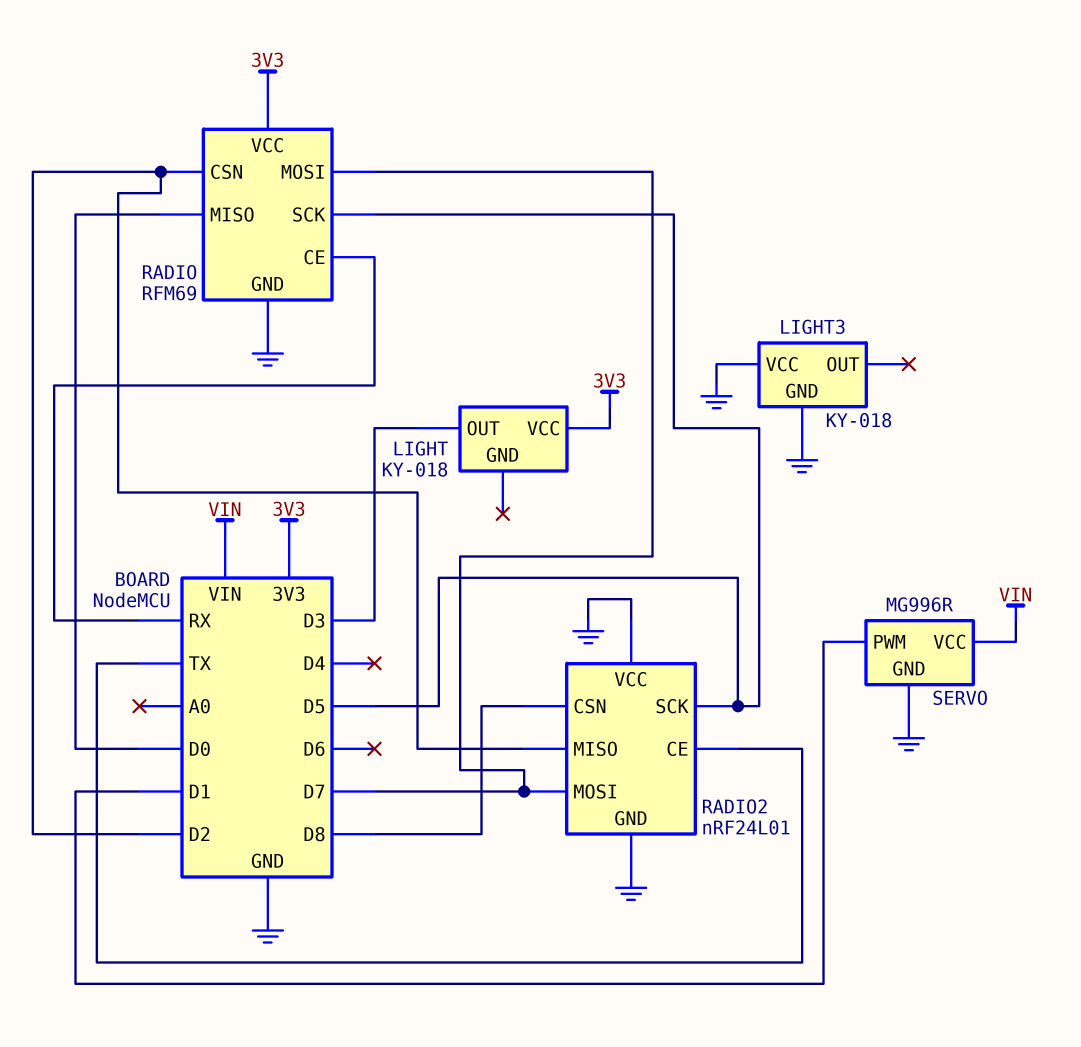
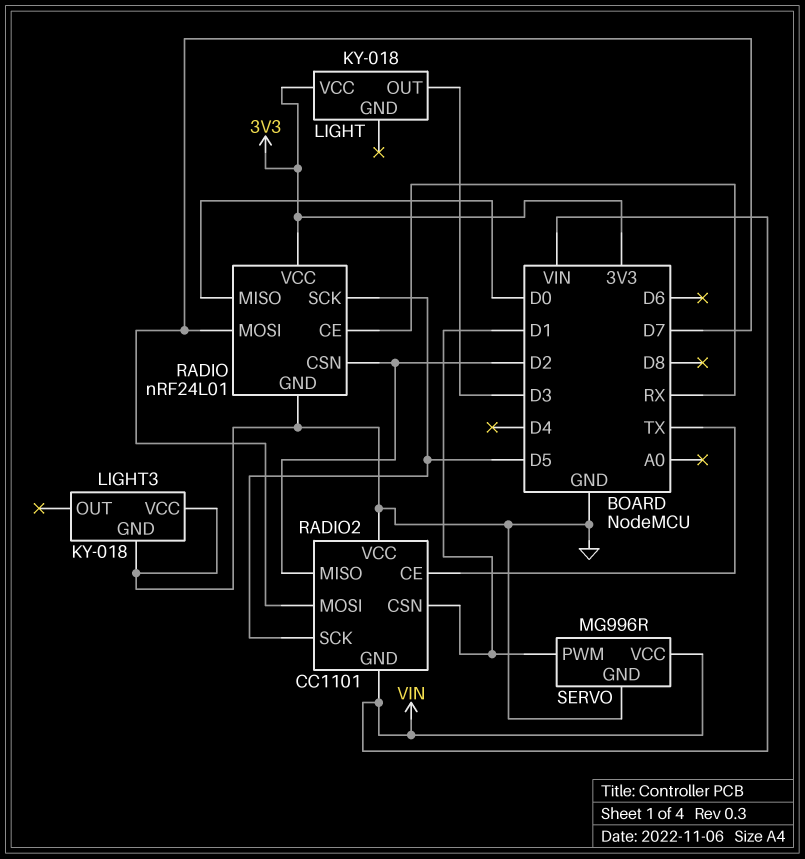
RADIO: RFM69 -> nRF24L01
RADIO2: nRF24L01 -> CC1101
RADIO2 pin CSN: D8 -> D1
RADIO2 pin GND: GND -> VIN

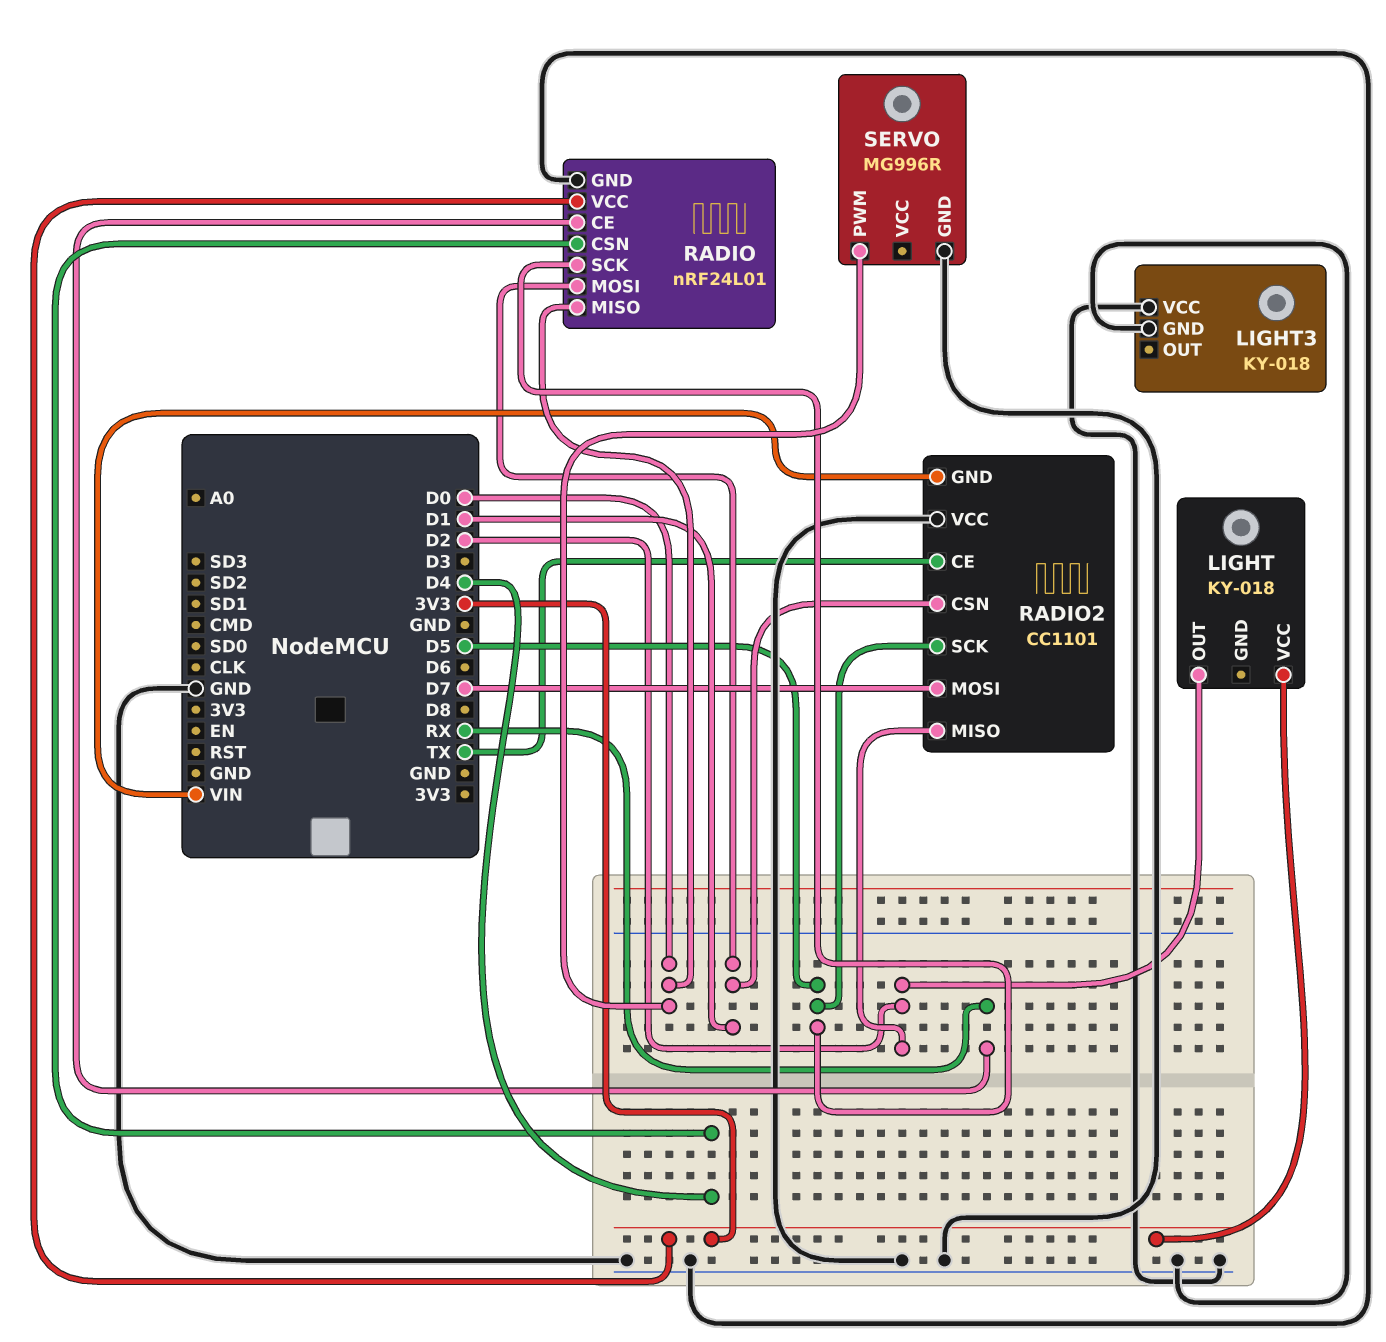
LIGHT pin OUT: D3 -> D2
RADIO pin CSN: D2 -> D4
RADIO pin MOSI: D7 -> D1
SERVO pin PWM: D1 -> D0
SERVO pin VCC: VIN -> none

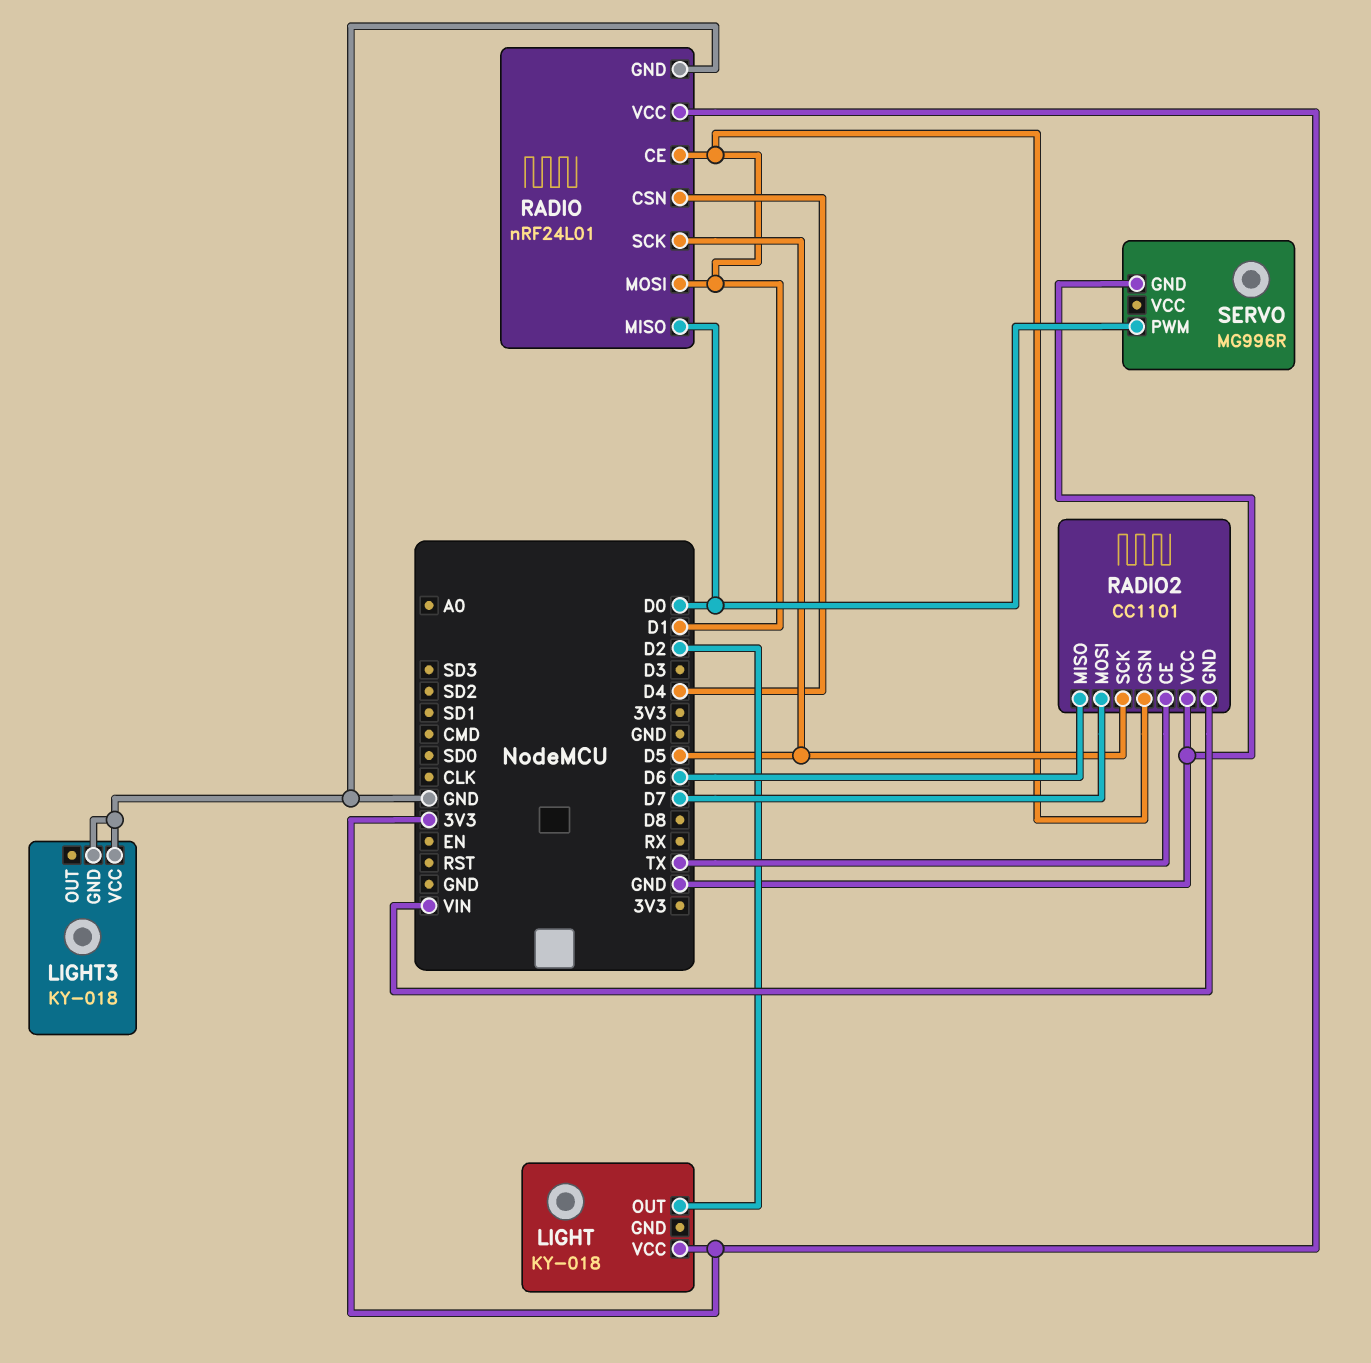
RADIO pin CE: RX -> D1
RADIO2 pin MISO: D2 -> D6

